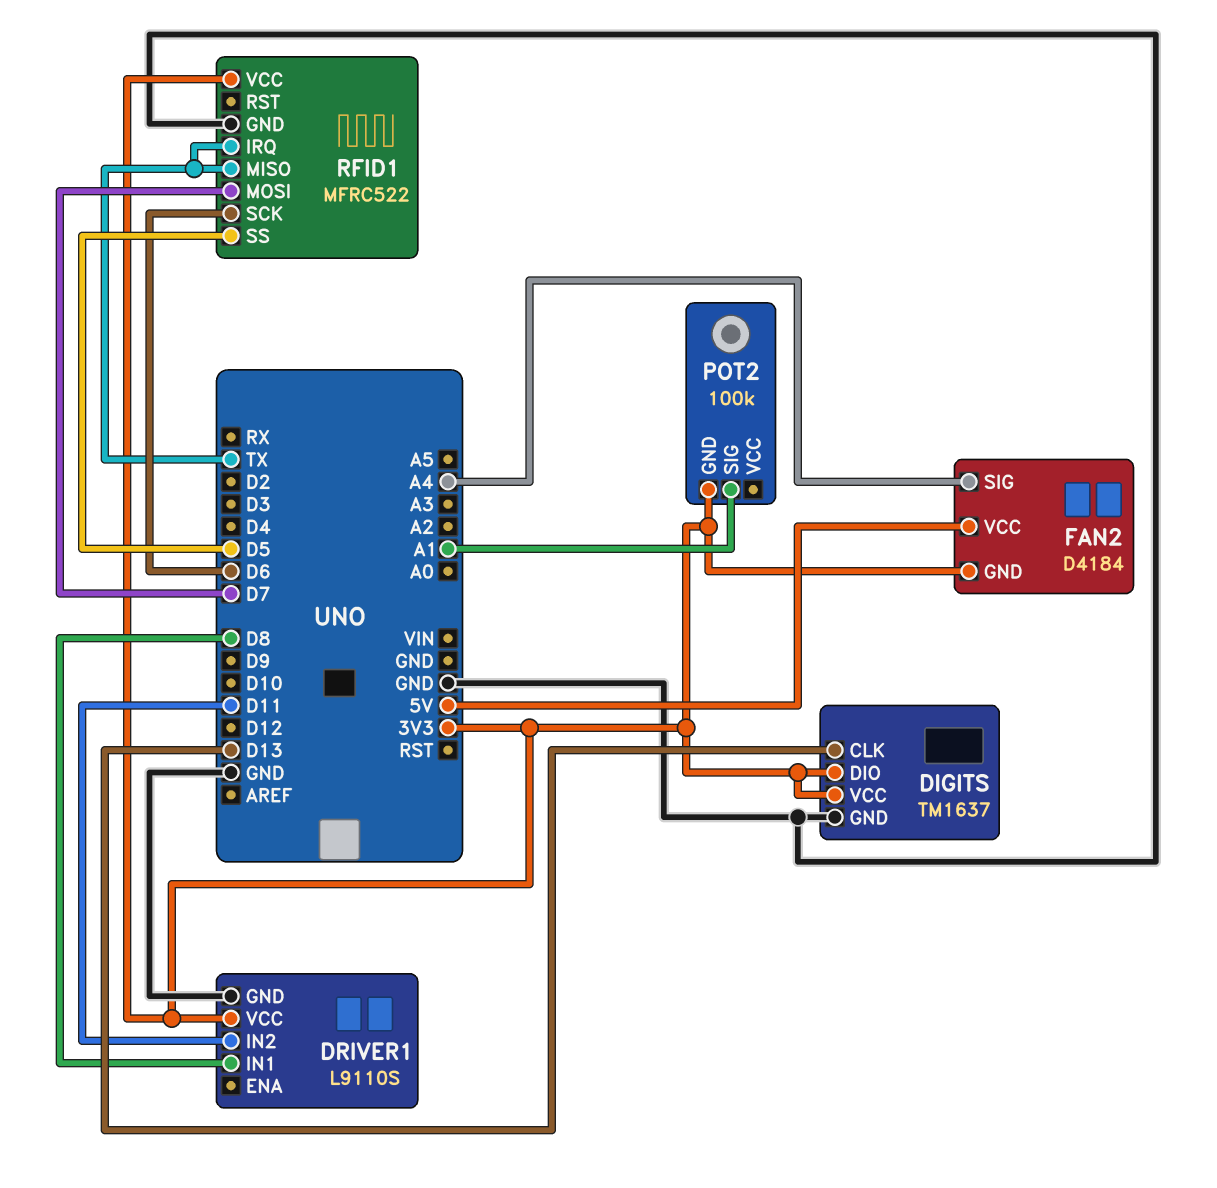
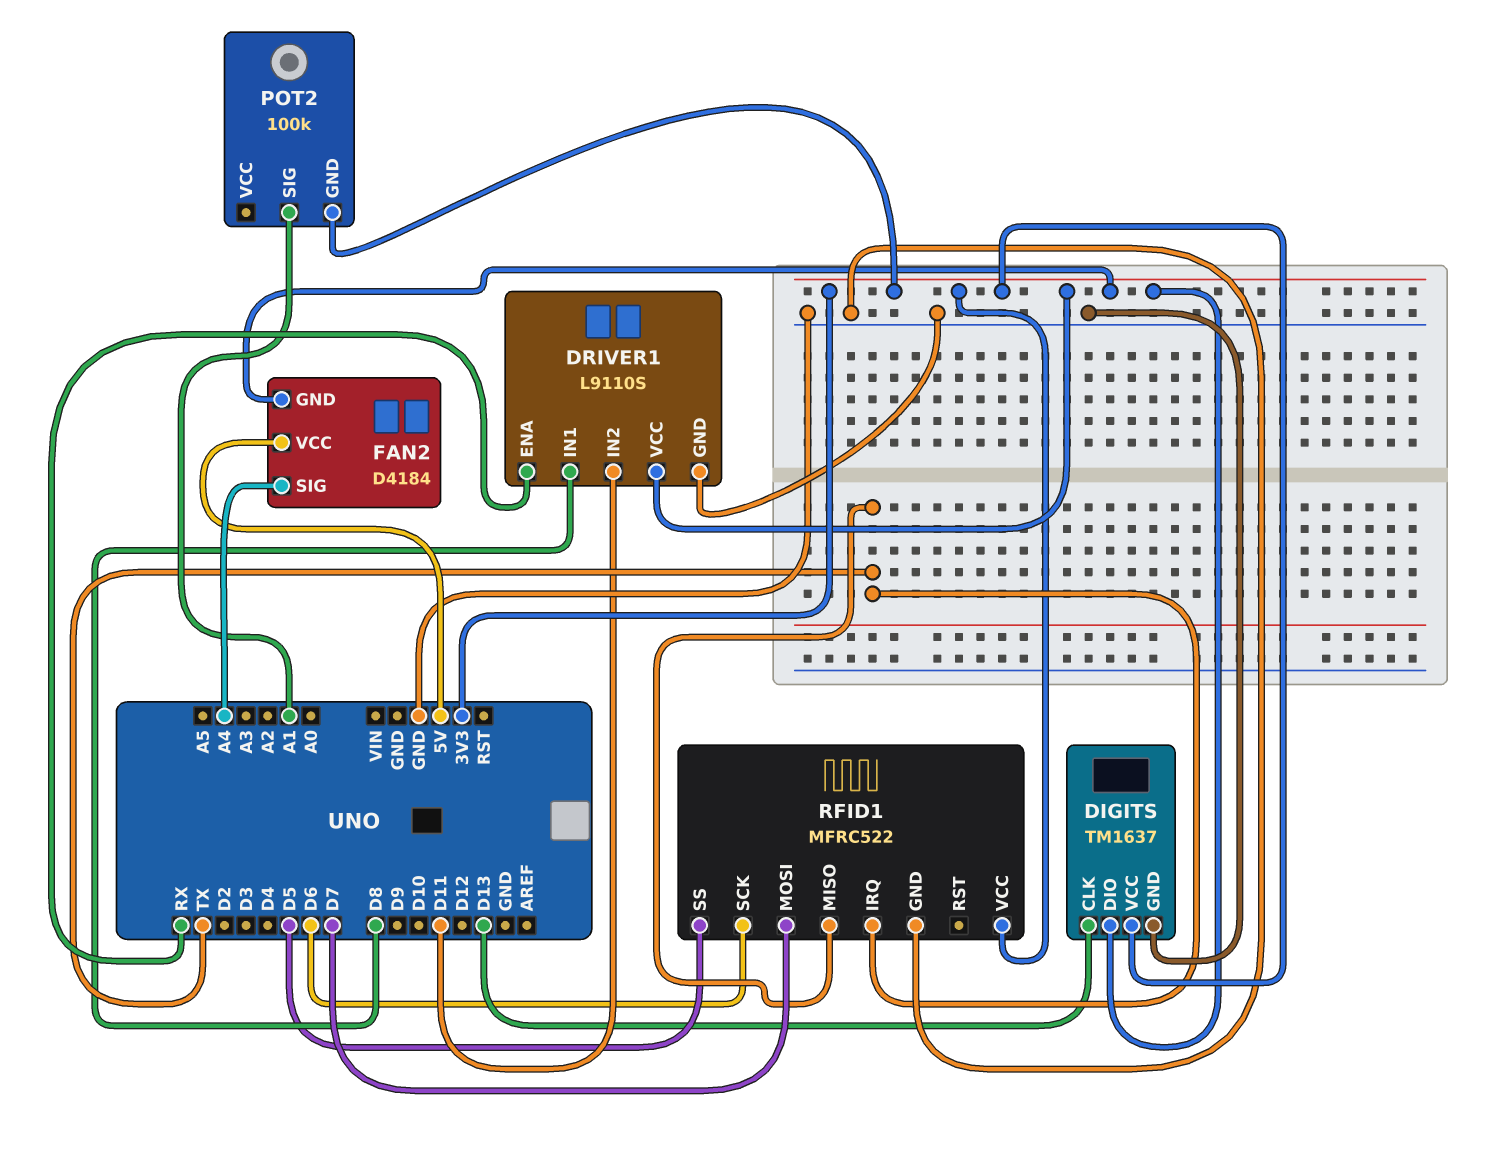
DRIVER1 pin ENA: none -> RX

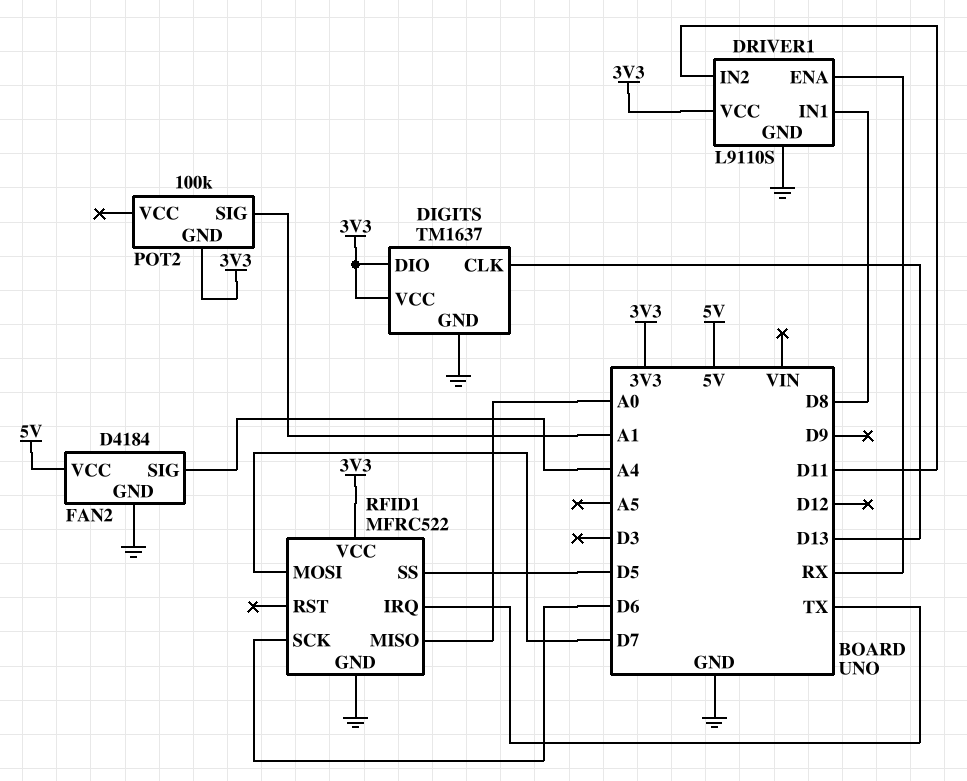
FAN2 pin GND: 3V3 -> GND
RFID1 pin MISO: TX -> A0

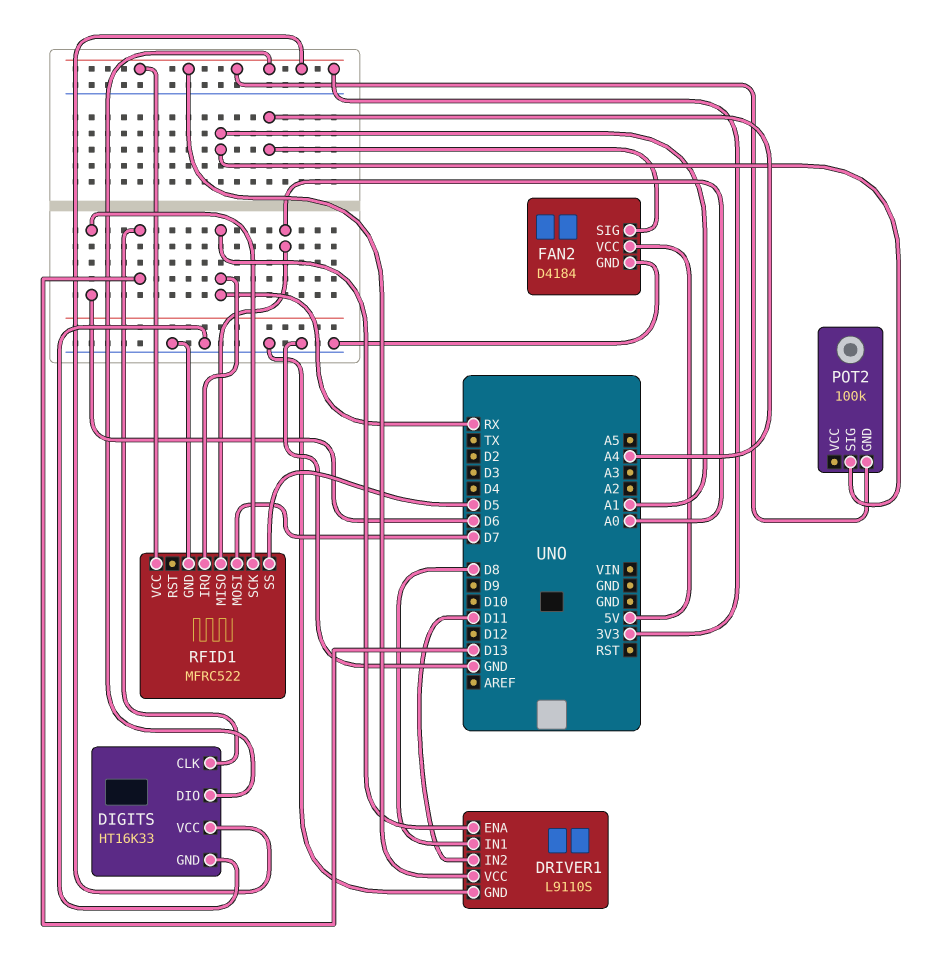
DIGITS: TM1637 -> HT16K33
RFID1 pin IRQ: TX -> RX

